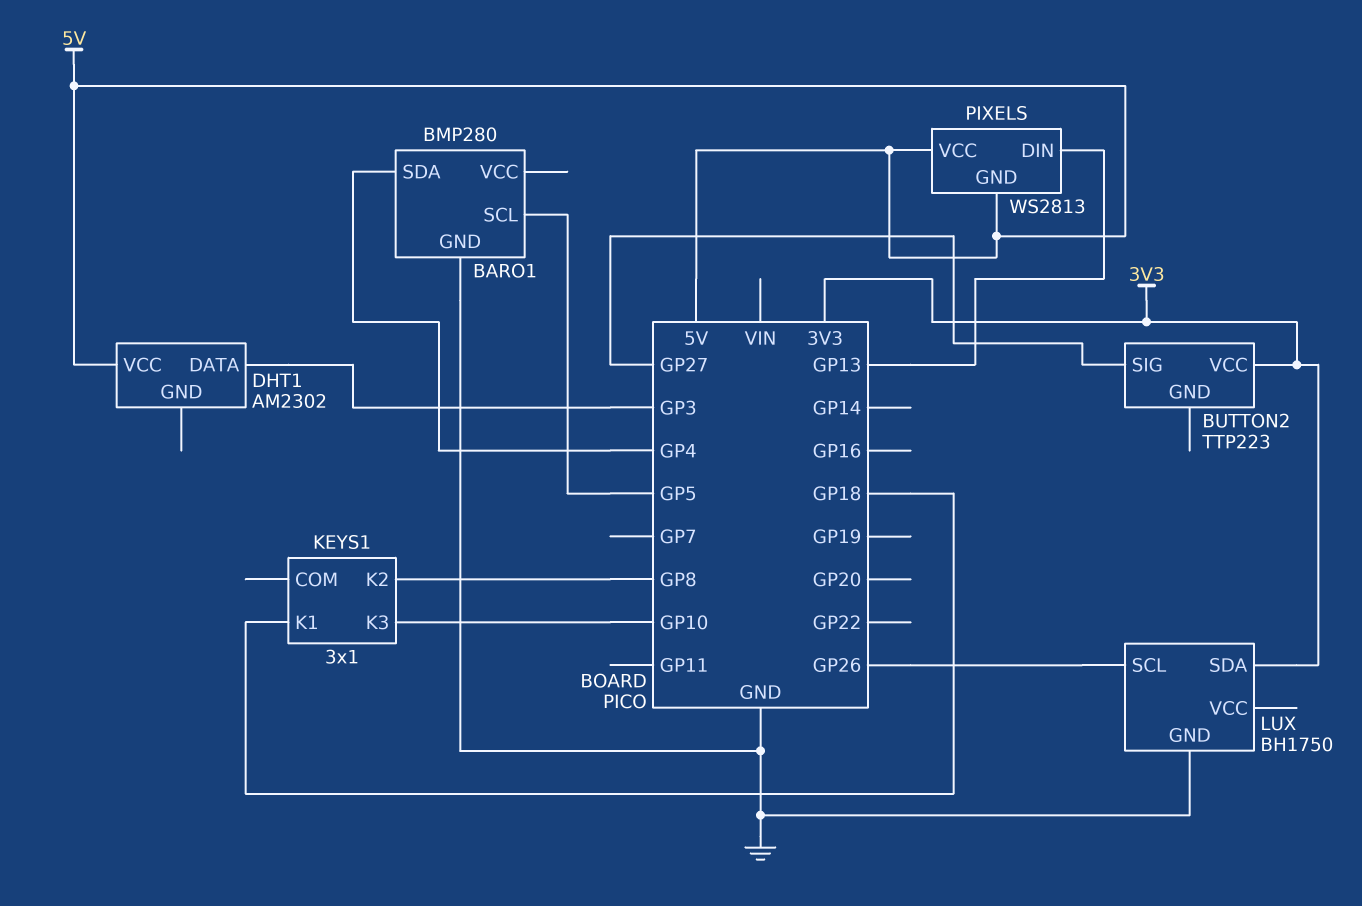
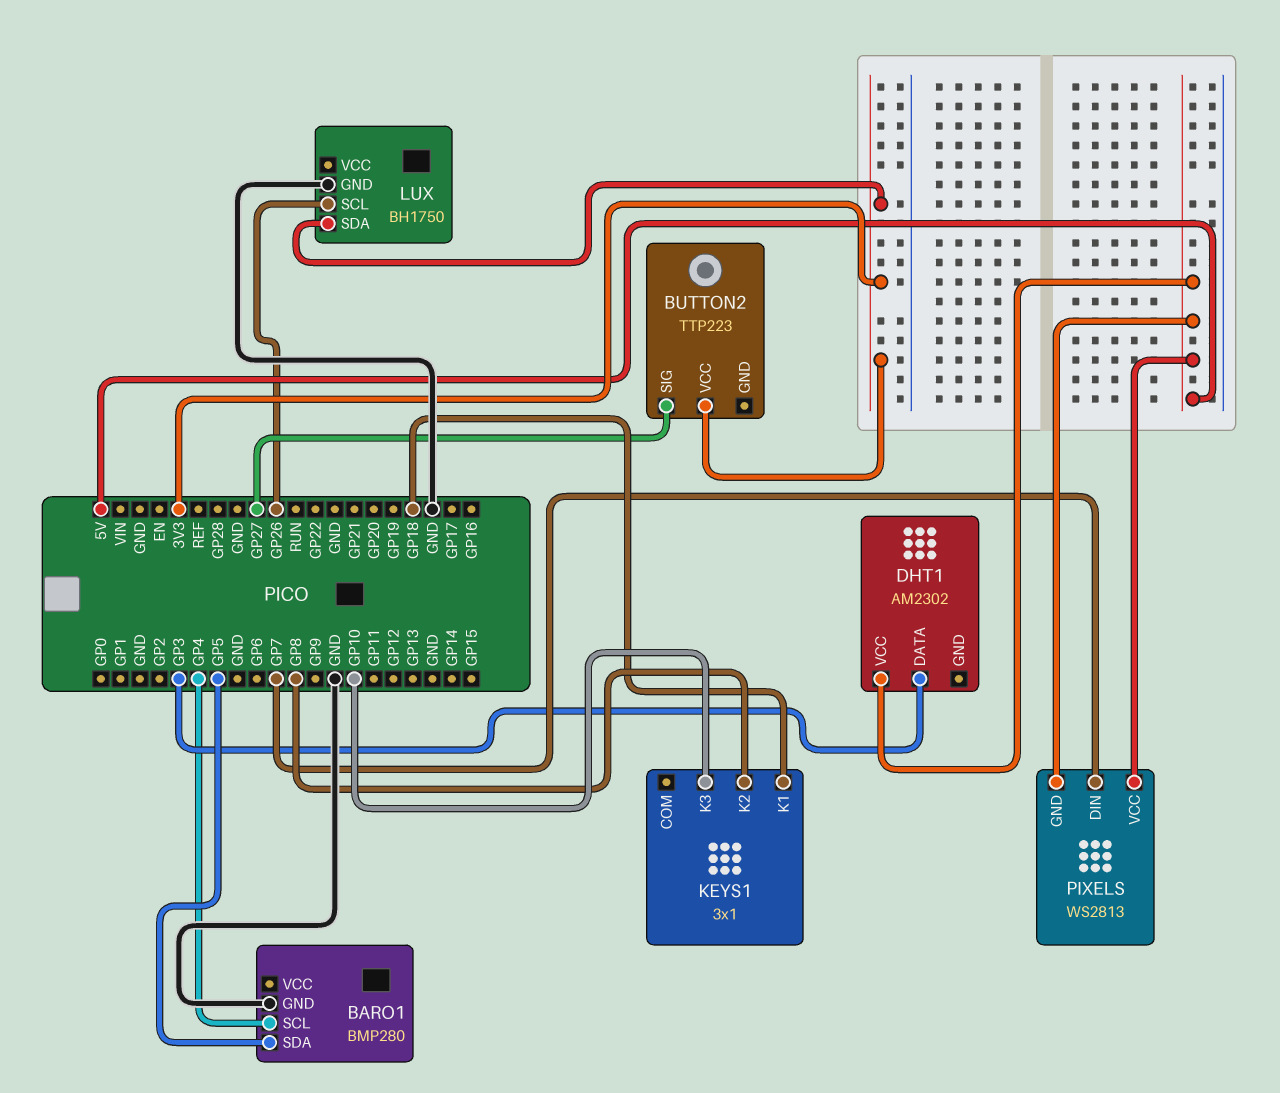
BARO1 pin SCL: GP5 -> GP4
BARO1 pin SDA: GP4 -> GP5
PIXELS pin DIN: GP13 -> GP7

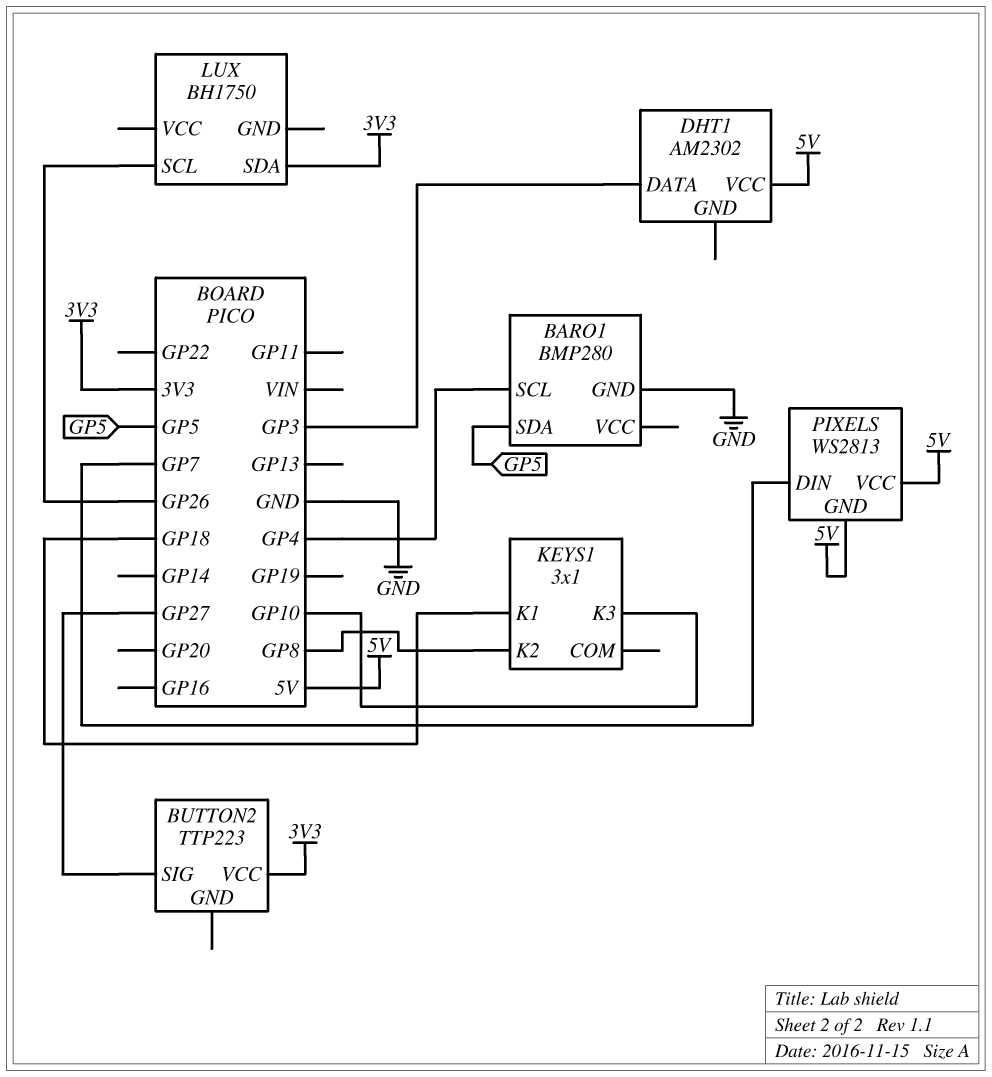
LUX pin GND: GND -> none

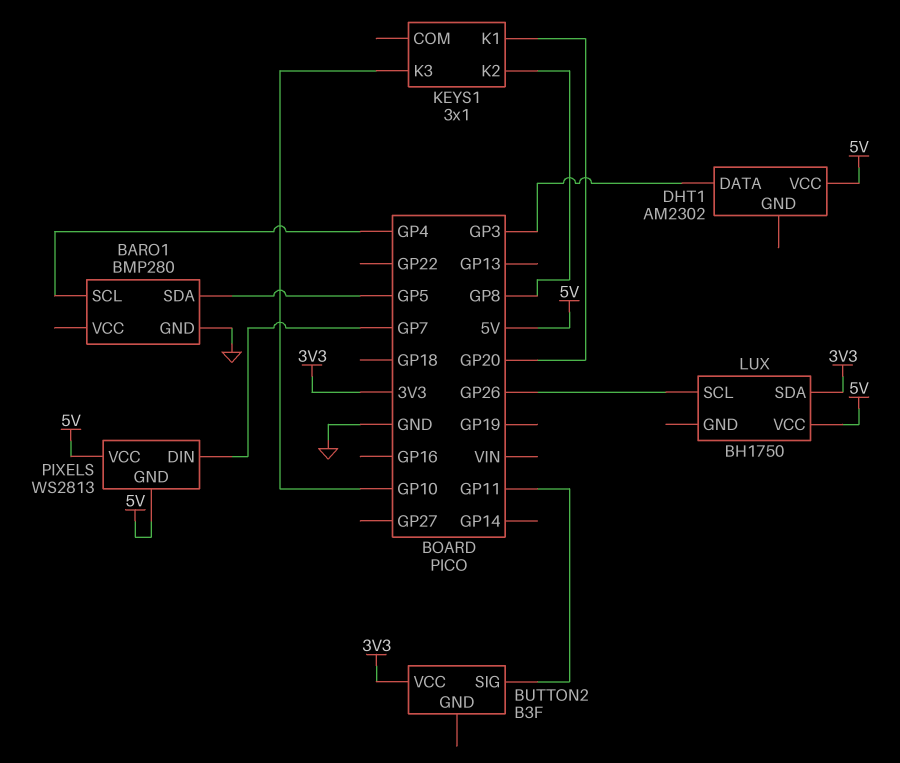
BUTTON2: TTP223 -> B3F
BUTTON2 pin SIG: GP27 -> GP11
KEYS1 pin K1: GP18 -> GP20
LUX pin VCC: none -> 5V

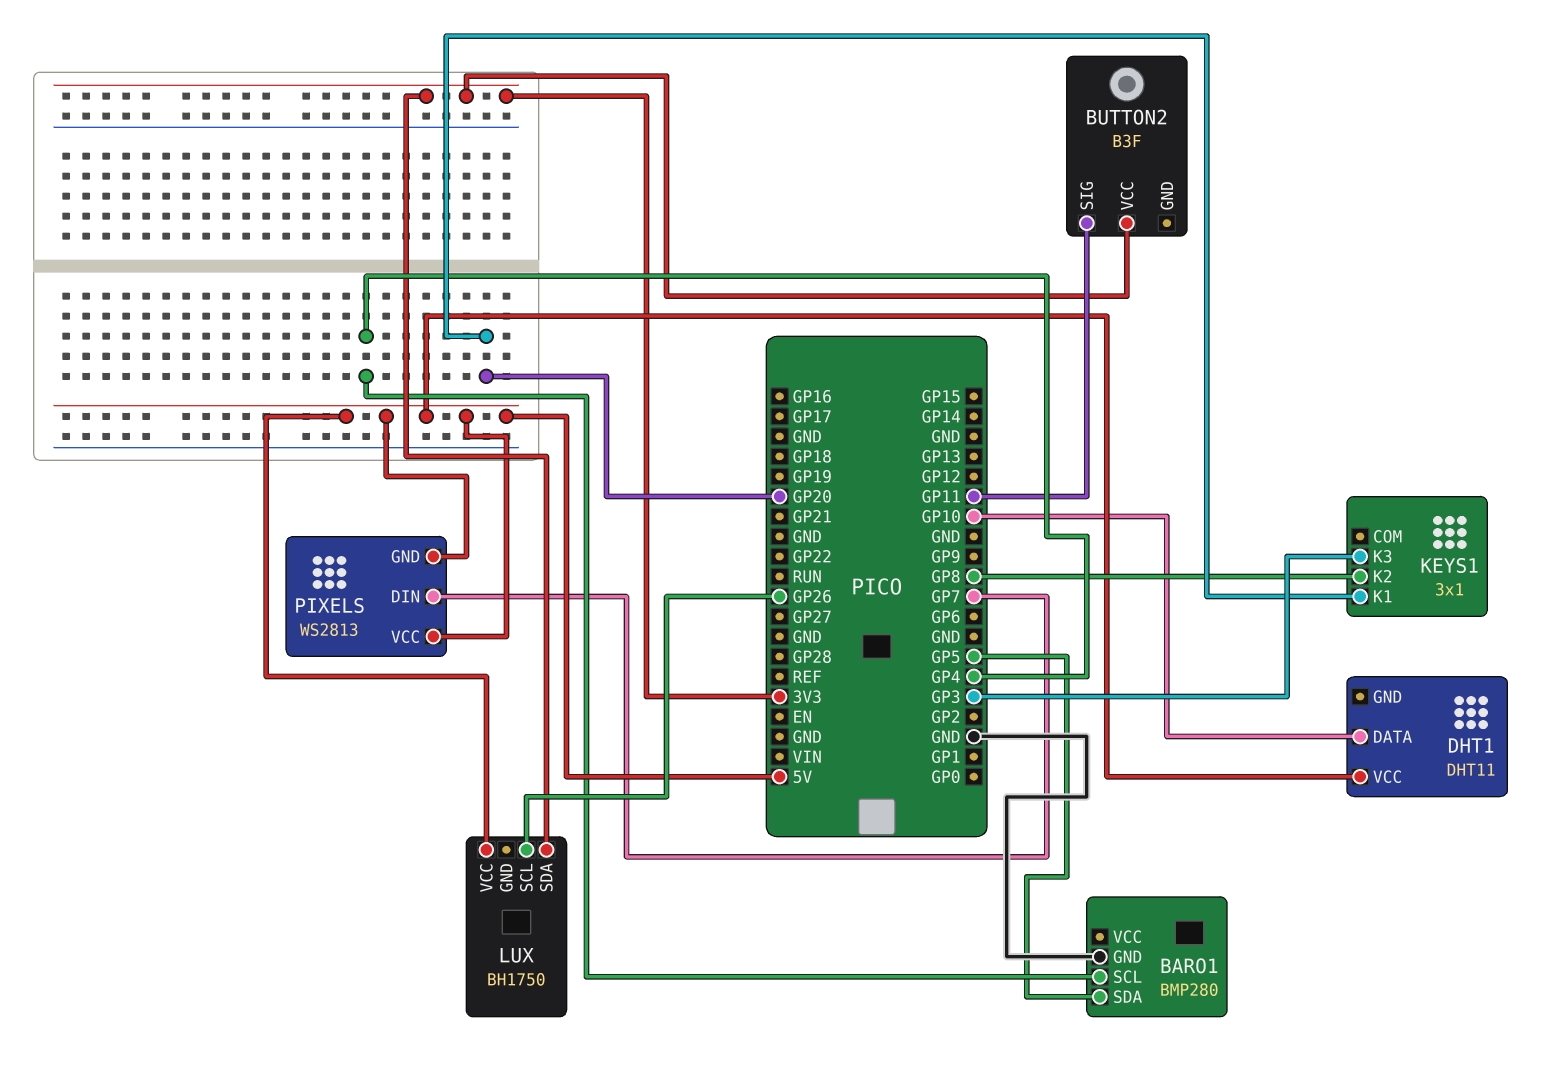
DHT1: AM2302 -> DHT11
DHT1 pin DATA: GP3 -> GP10
KEYS1 pin K3: GP10 -> GP3

